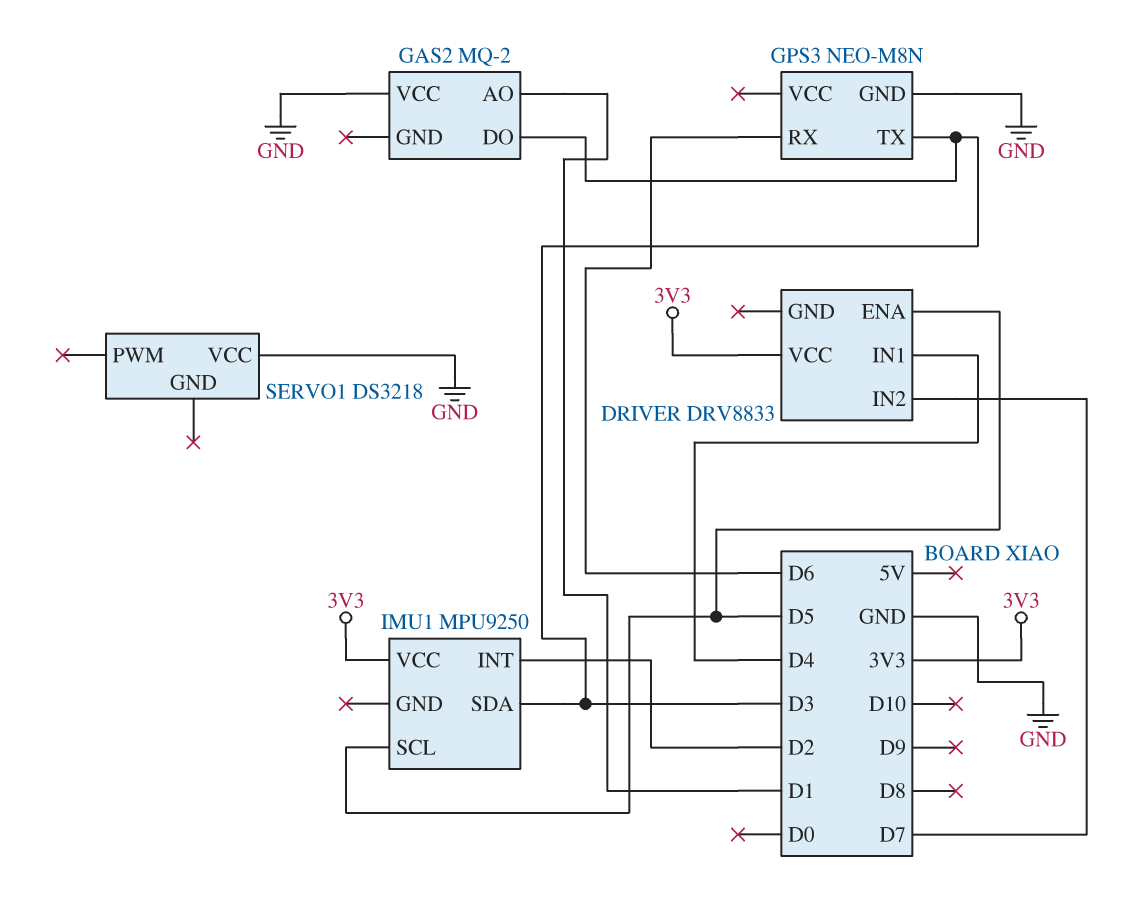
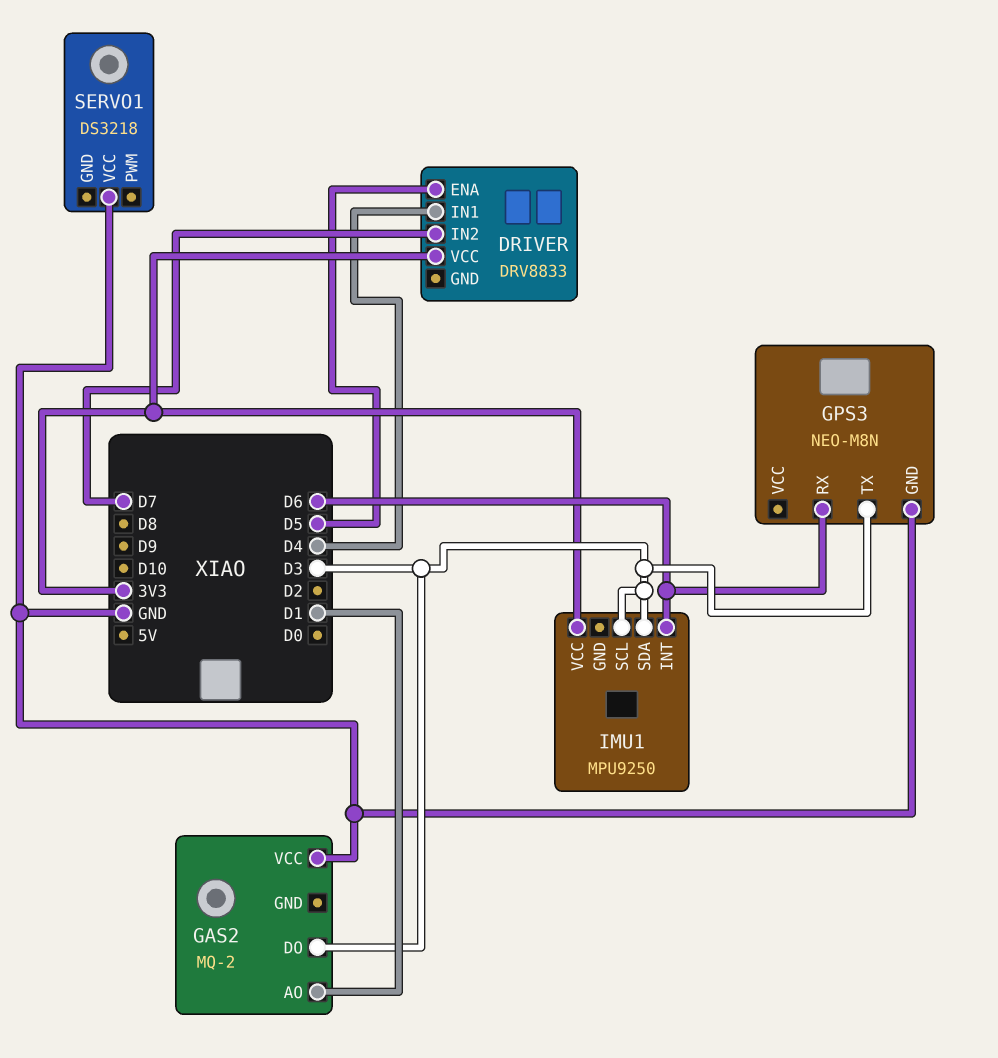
IMU1 pin INT: D2 -> D6
IMU1 pin SCL: D5 -> D3

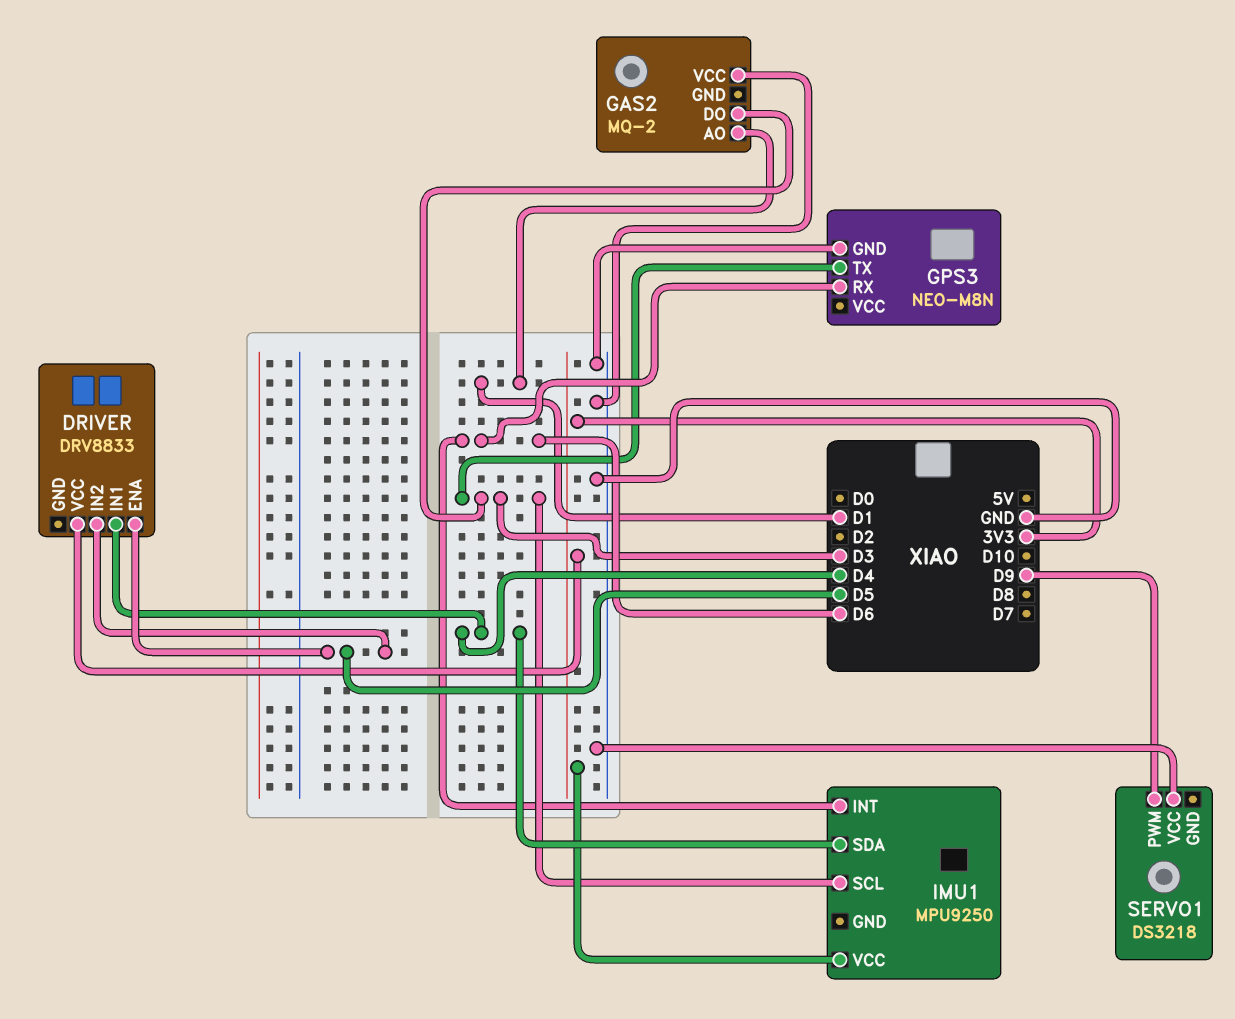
DRIVER pin IN2: D7 -> D5
IMU1 pin SDA: D3 -> D4
SERVO1 pin PWM: none -> D9

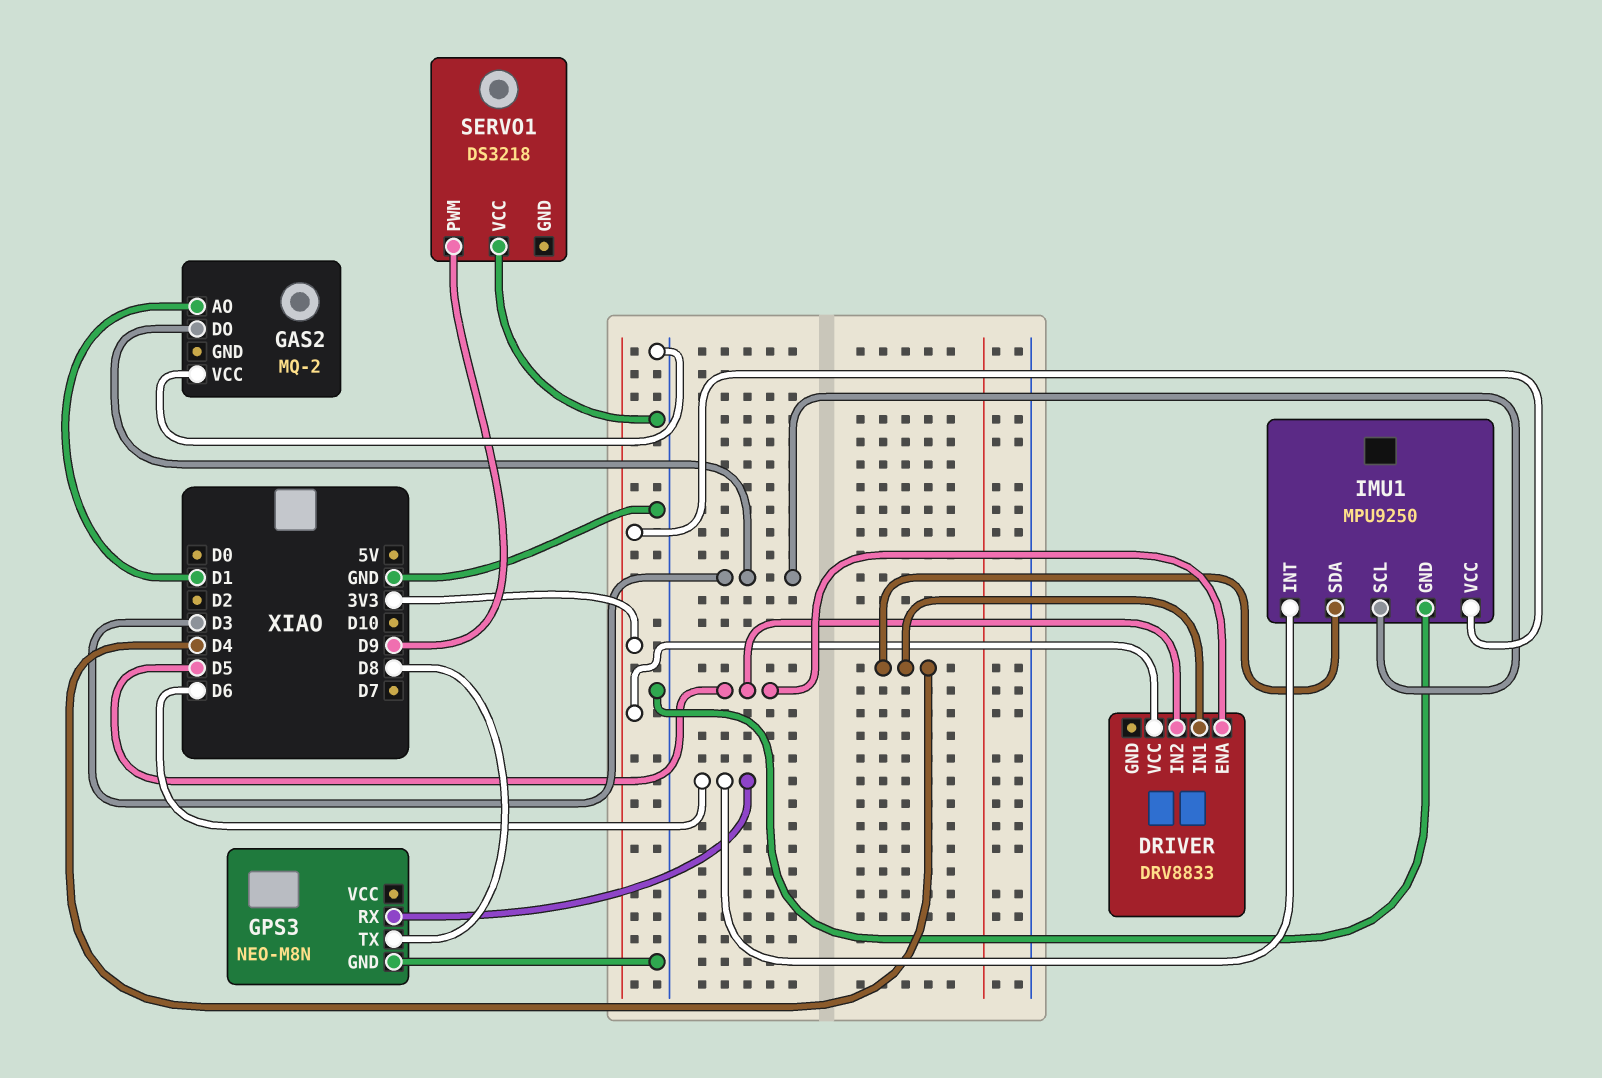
GPS3 pin TX: D3 -> D8
IMU1 pin GND: none -> GND

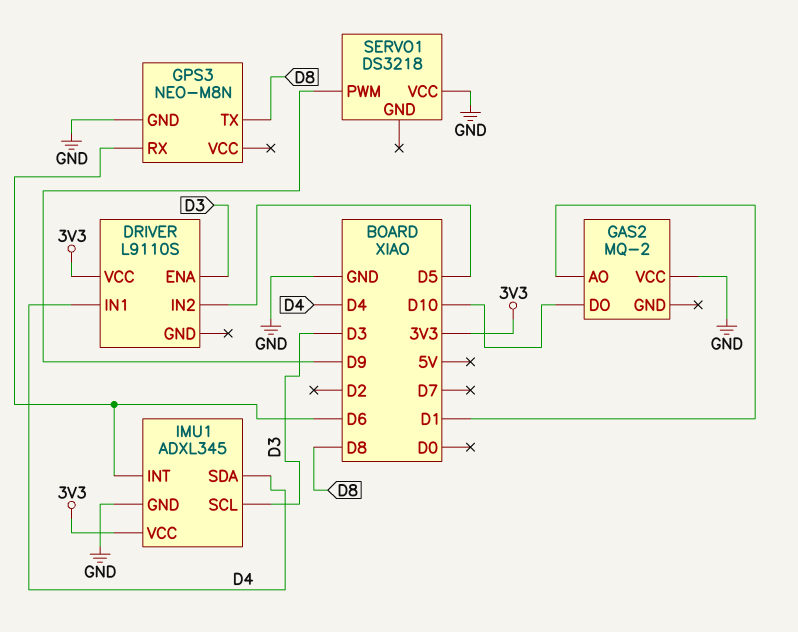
DRIVER: DRV8833 -> L9110S
DRIVER pin ENA: D5 -> D3
GAS2 pin DO: D3 -> D10
IMU1: MPU9250 -> ADXL345

